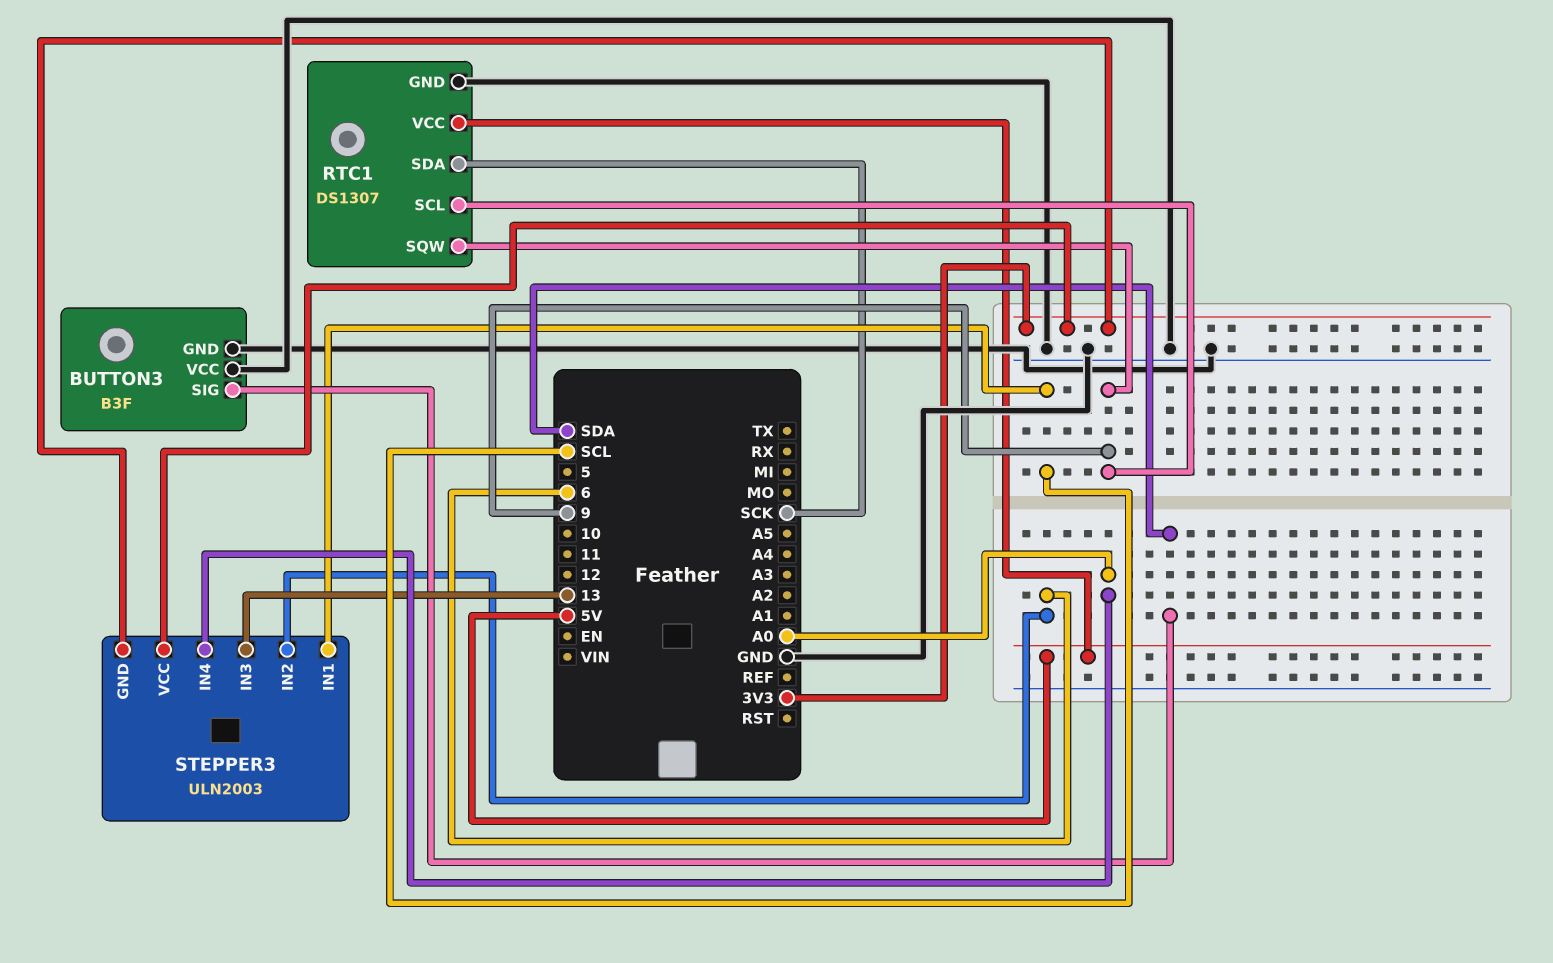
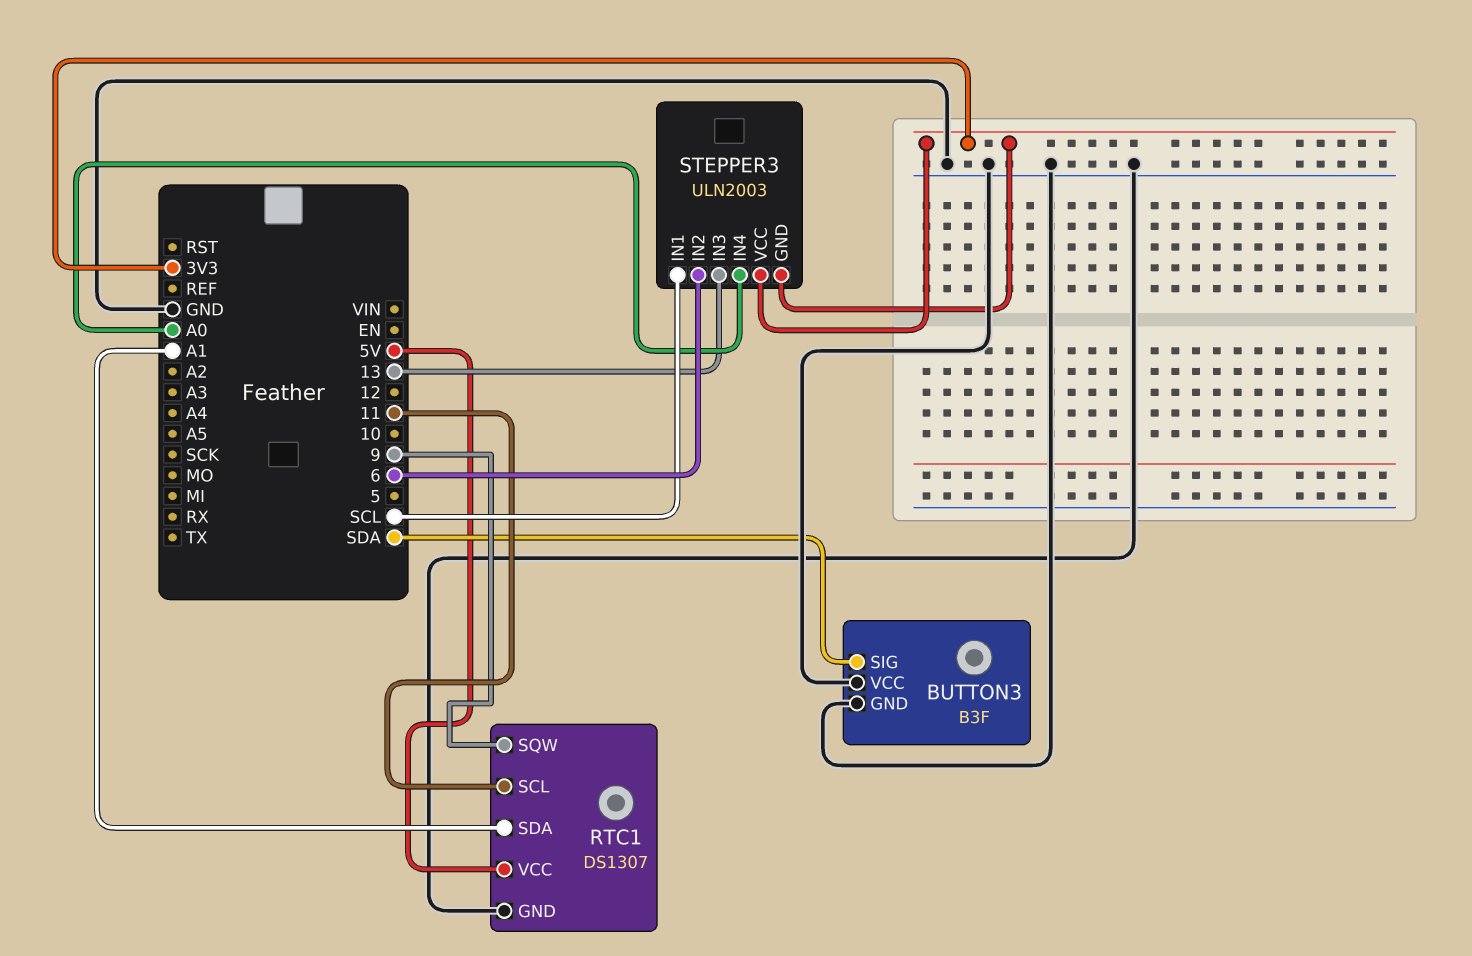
RTC1 pin SCL: 9 -> 11
RTC1 pin SDA: SCK -> A1

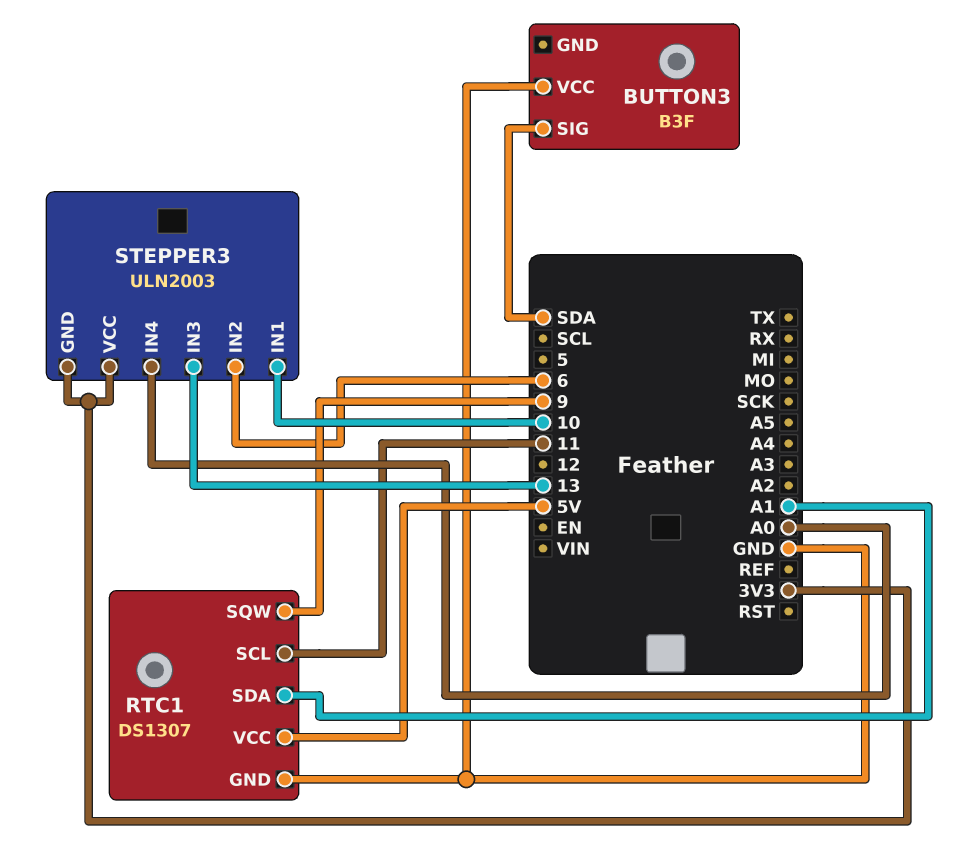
BUTTON3 pin GND: GND -> none
STEPPER3 pin IN1: SCL -> 10

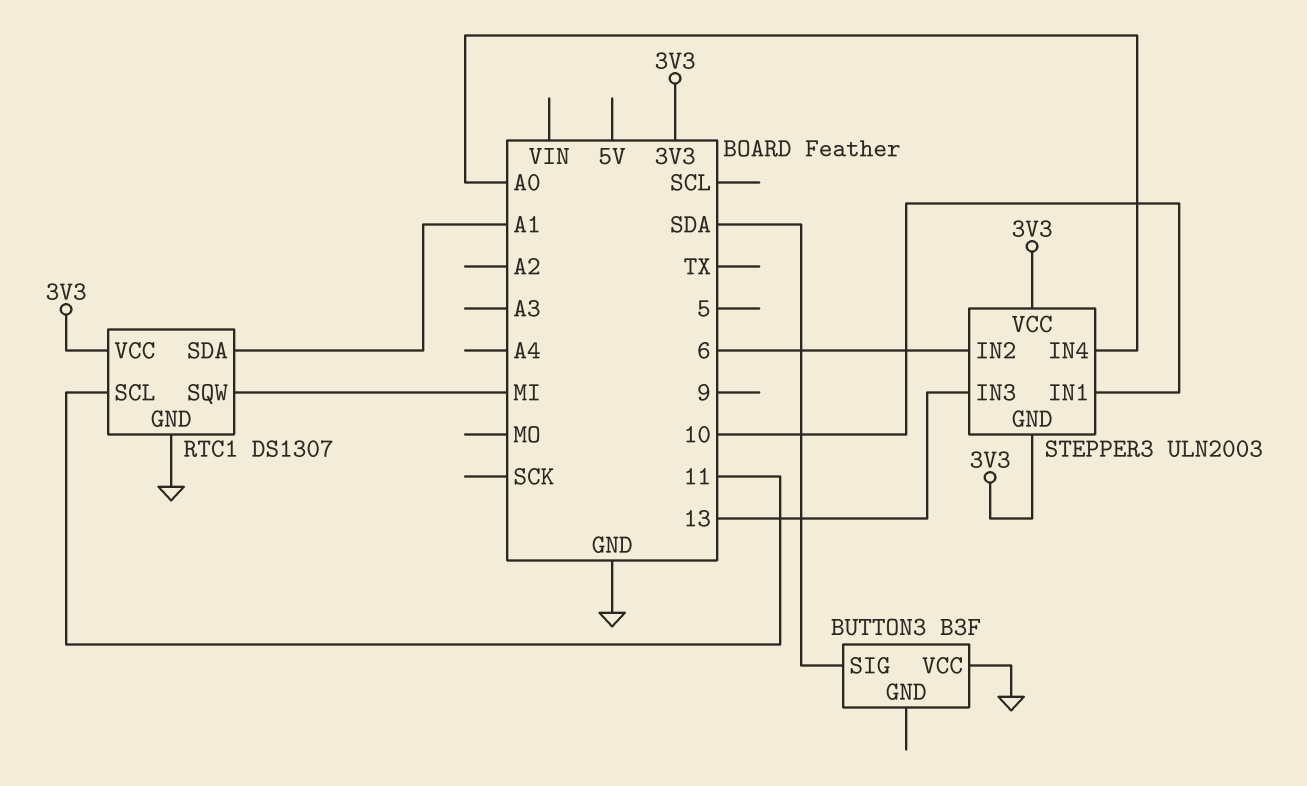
RTC1 pin SQW: 9 -> MI
RTC1 pin VCC: 5V -> 3V3

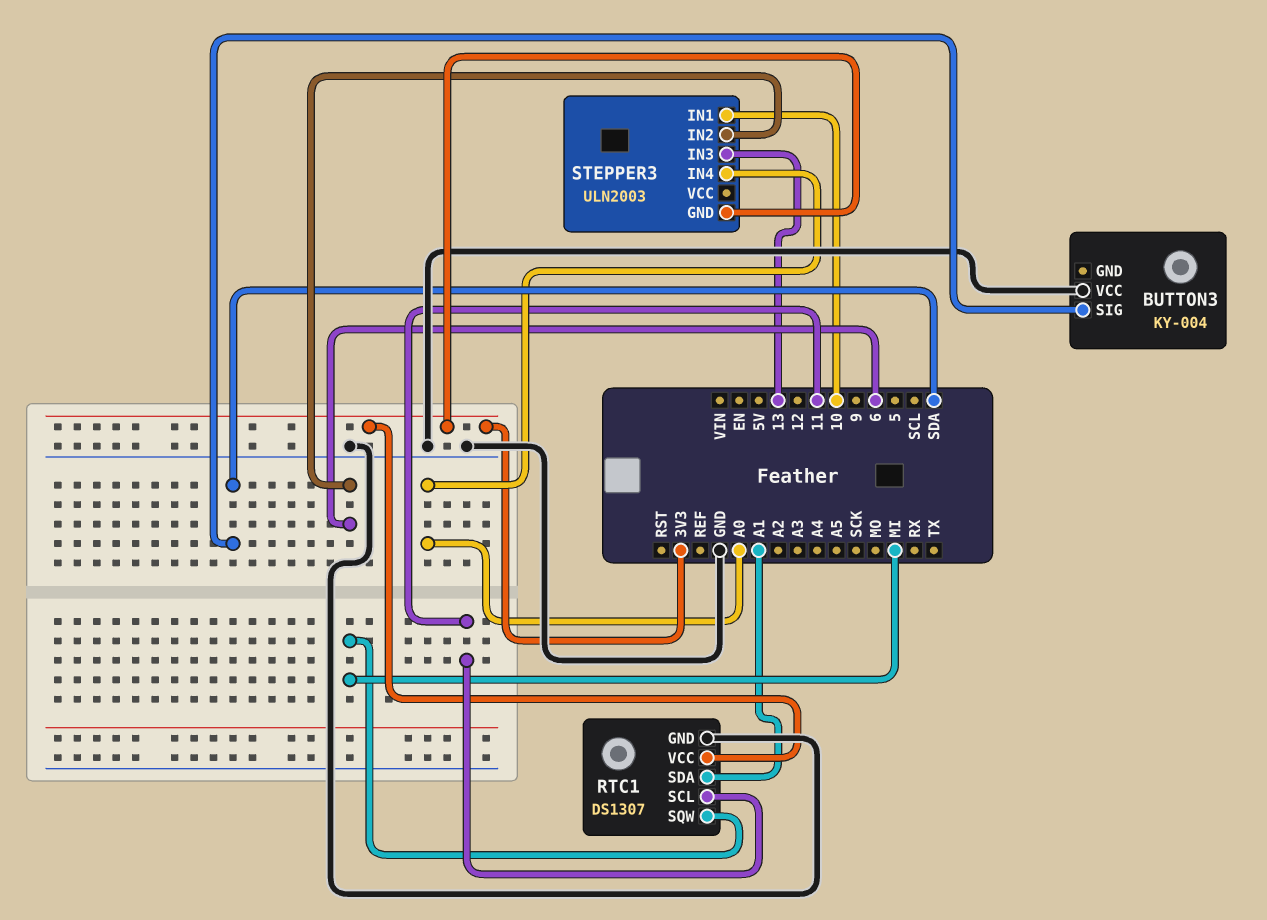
BUTTON3: B3F -> KY-004
STEPPER3 pin VCC: 3V3 -> none

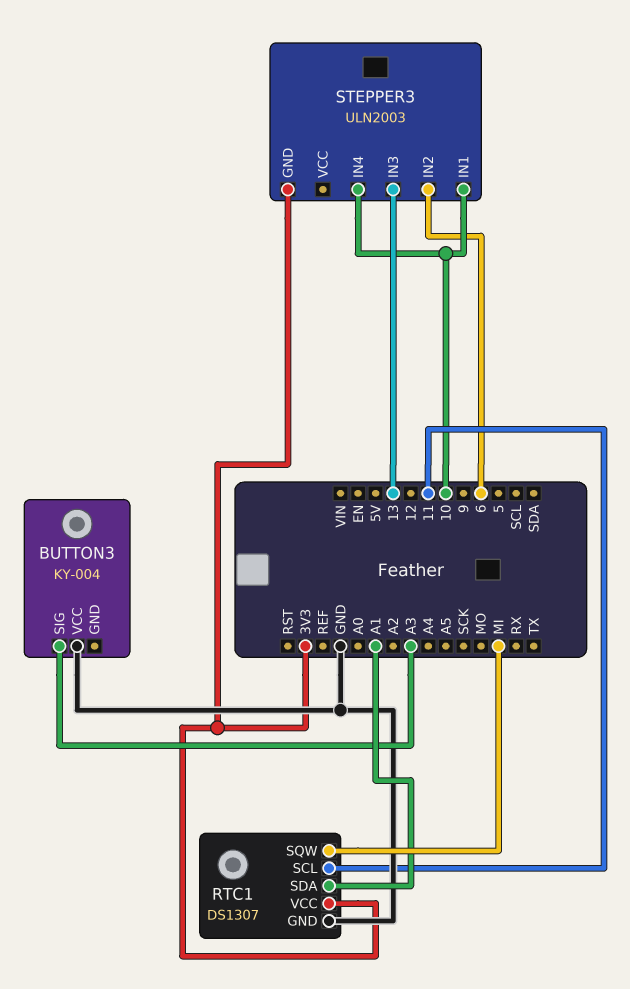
BUTTON3 pin SIG: SDA -> A3
STEPPER3 pin IN4: A0 -> 10

